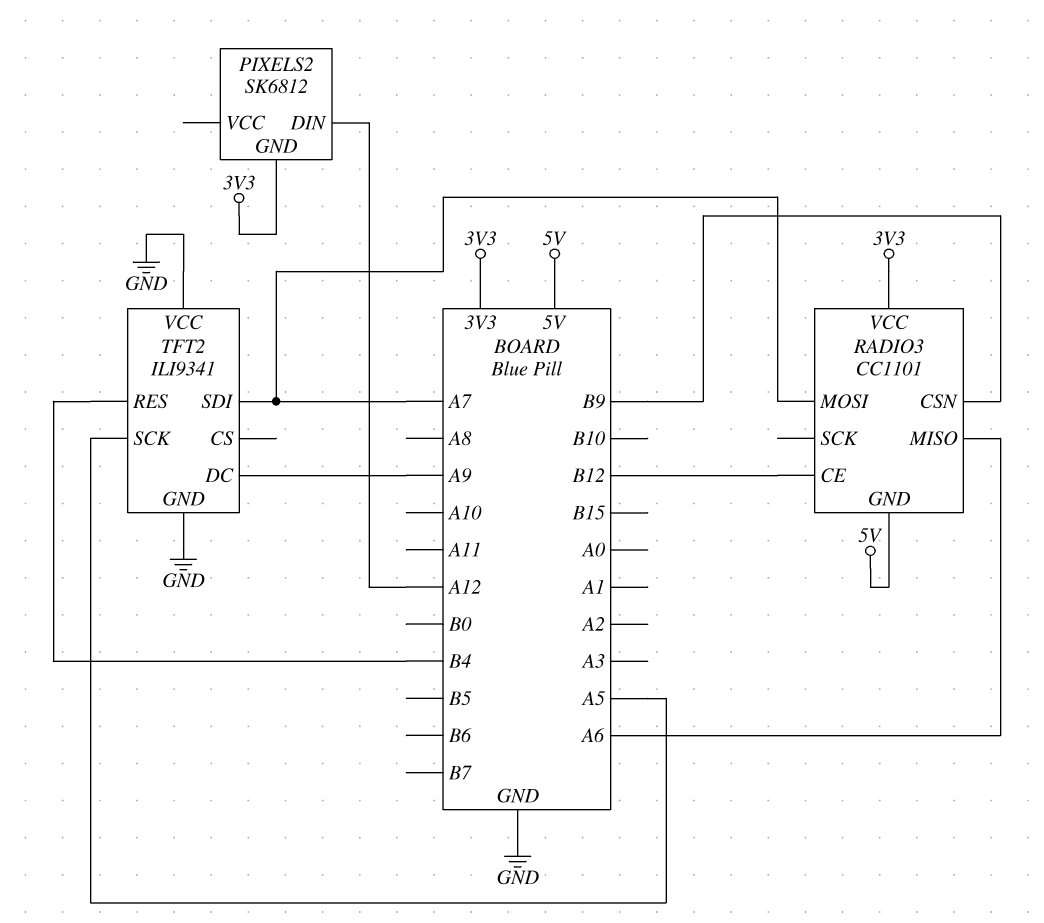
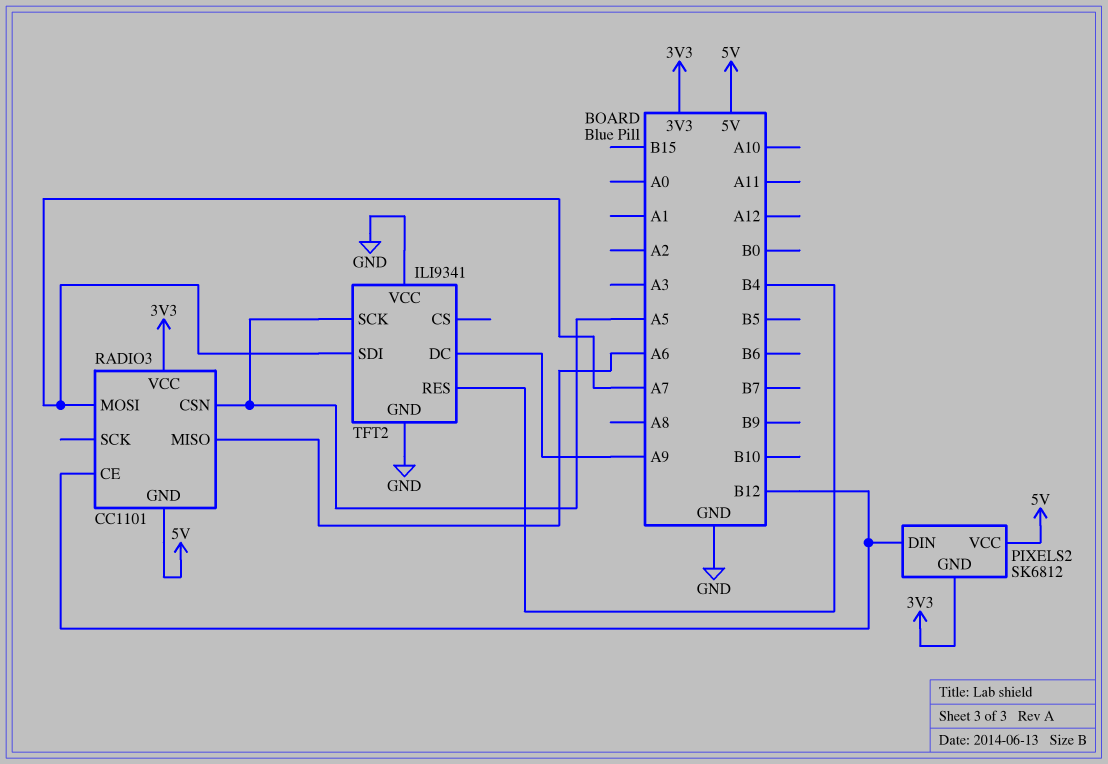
PIXELS2 pin DIN: A12 -> B12
PIXELS2 pin VCC: none -> 5V
RADIO3 pin CSN: B9 -> A5

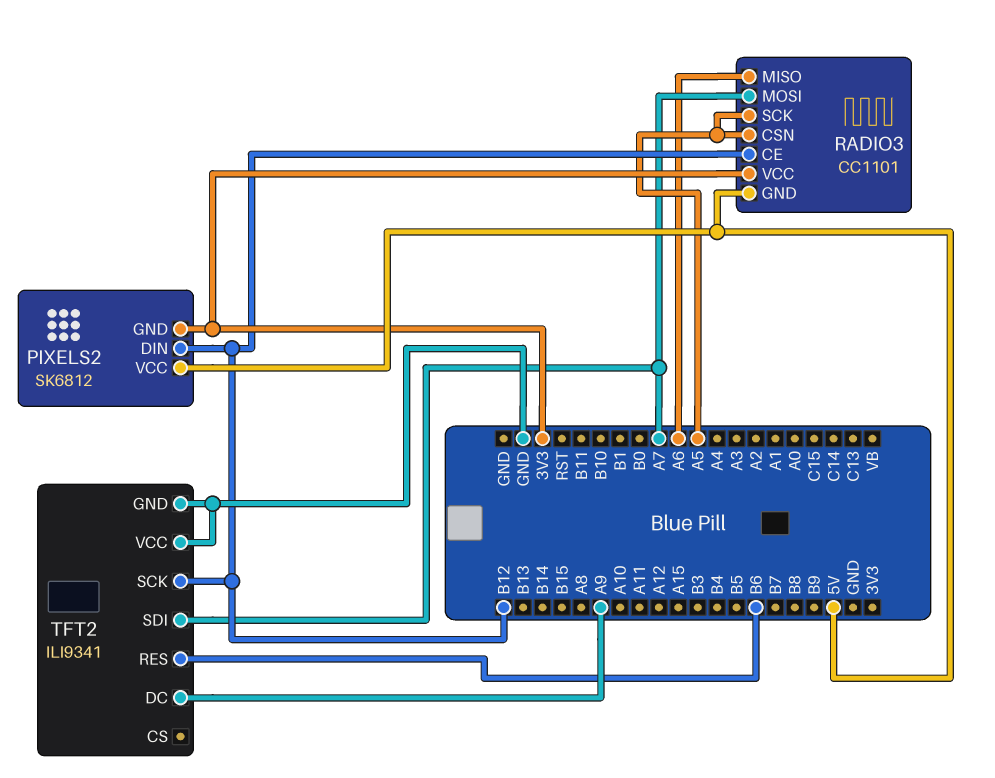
RADIO3 pin SCK: none -> A5
TFT2 pin RES: B4 -> B6
TFT2 pin SCK: A5 -> B12

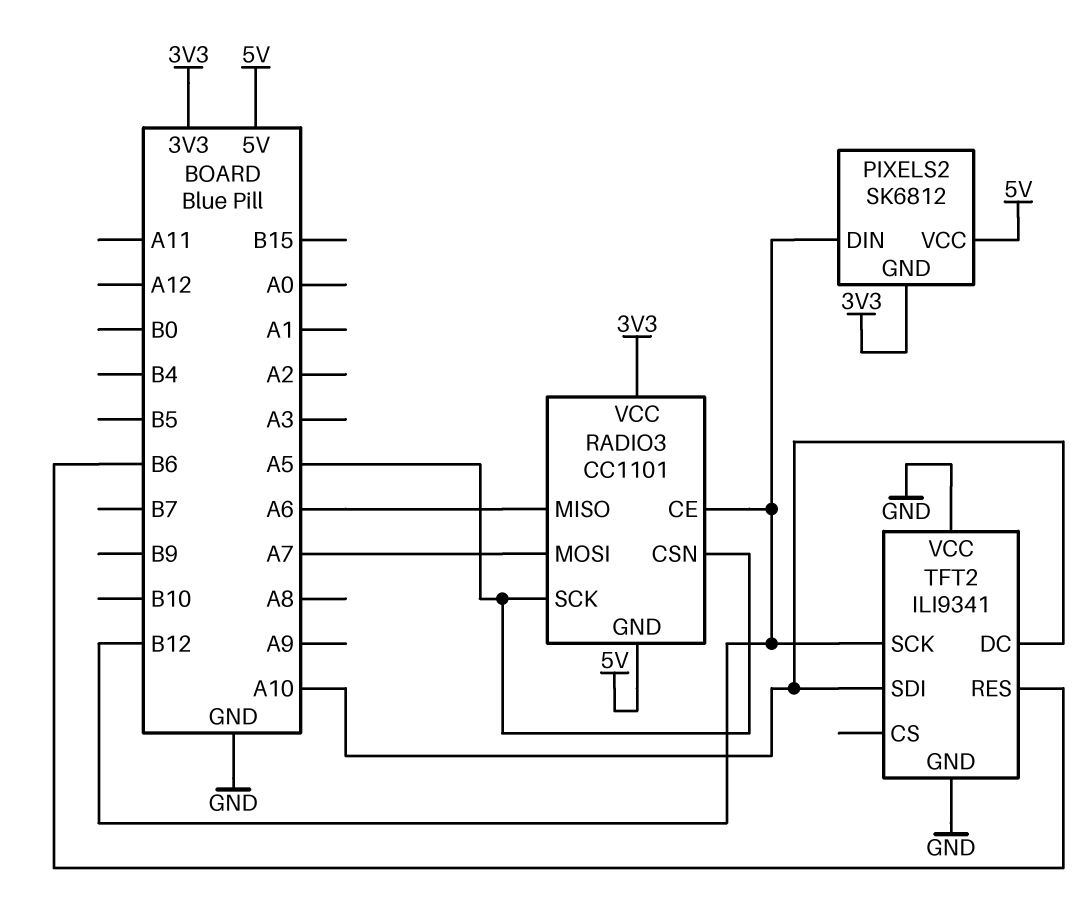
TFT2 pin DC: A9 -> A10
TFT2 pin SDI: A7 -> A10

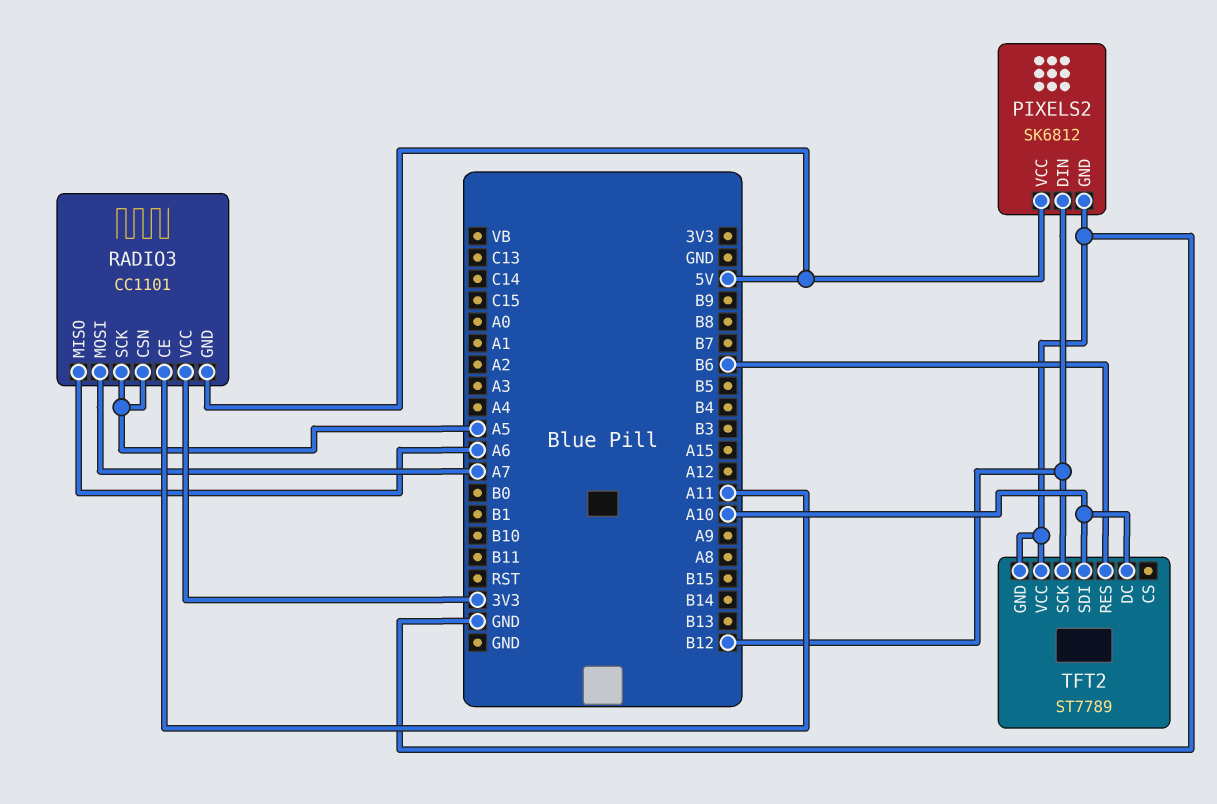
PIXELS2 pin GND: 3V3 -> GND
RADIO3 pin CE: B12 -> A11
TFT2: ILI9341 -> ST7789

